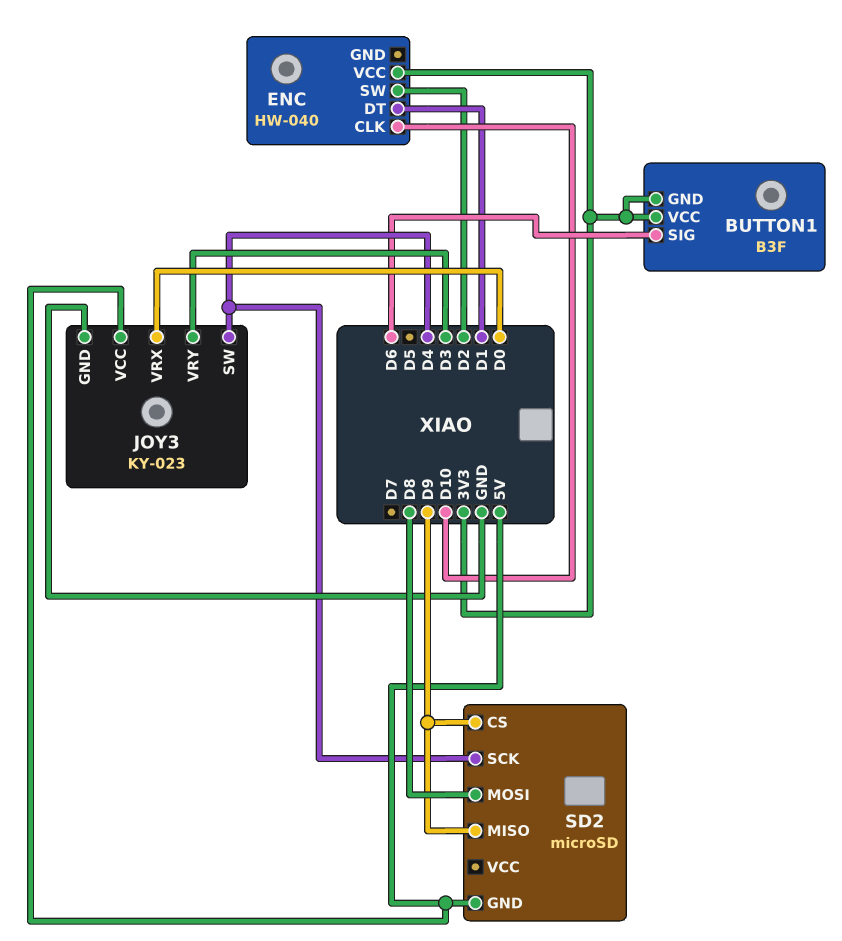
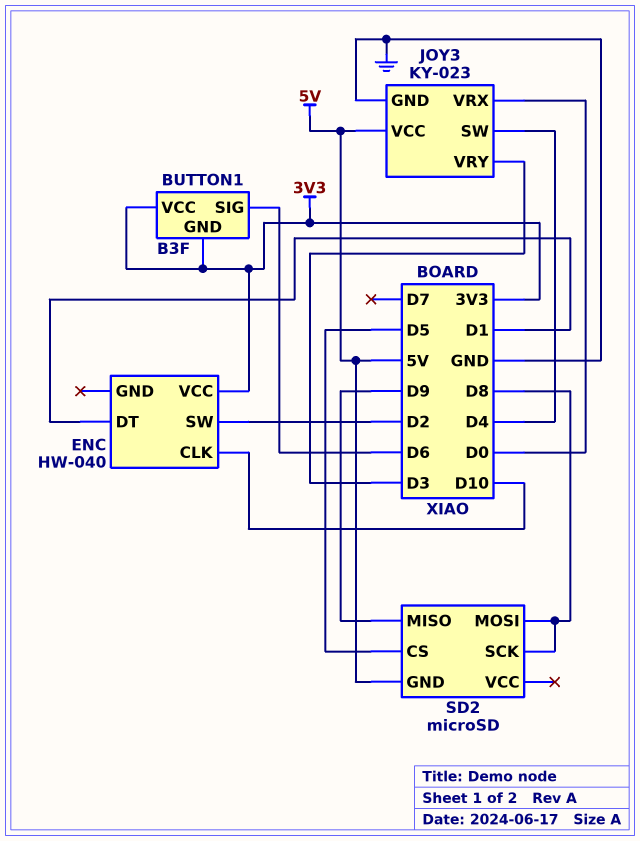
SD2 pin CS: D9 -> D5
SD2 pin SCK: D4 -> D8

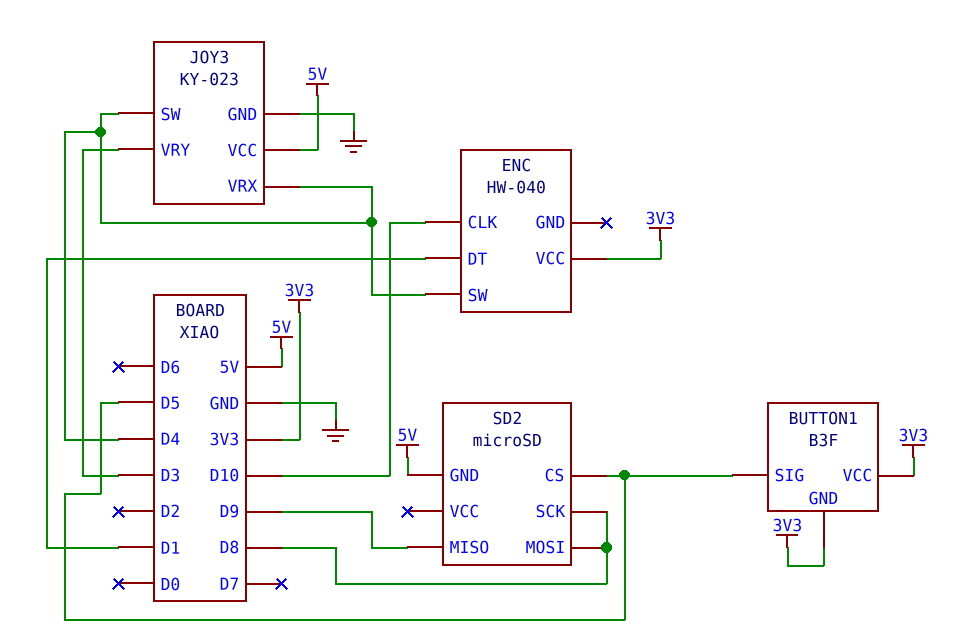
BUTTON1 pin SIG: D6 -> D5
ENC pin SW: D2 -> D4
JOY3 pin VRX: D0 -> D4

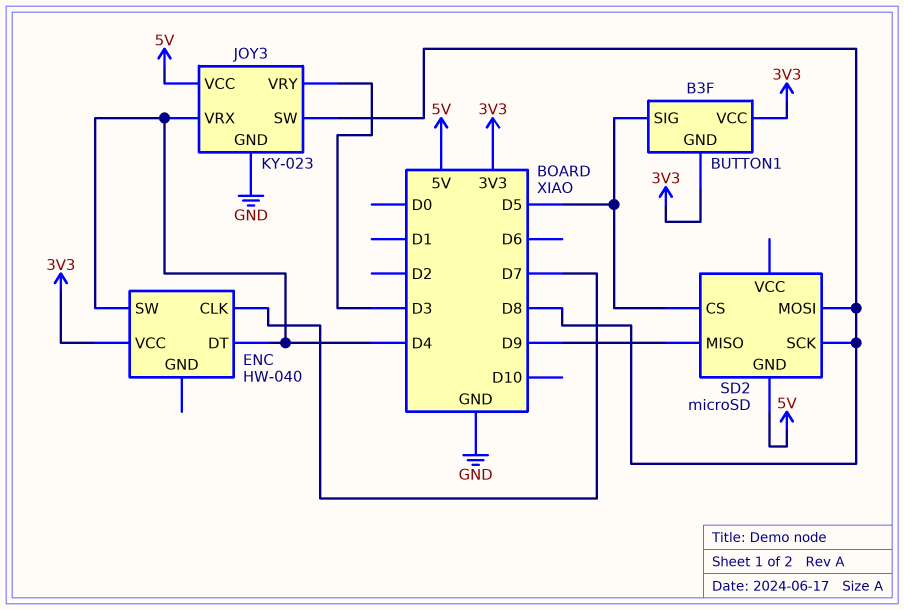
ENC pin CLK: D10 -> D7
ENC pin DT: D1 -> D4
JOY3 pin SW: D4 -> D8

